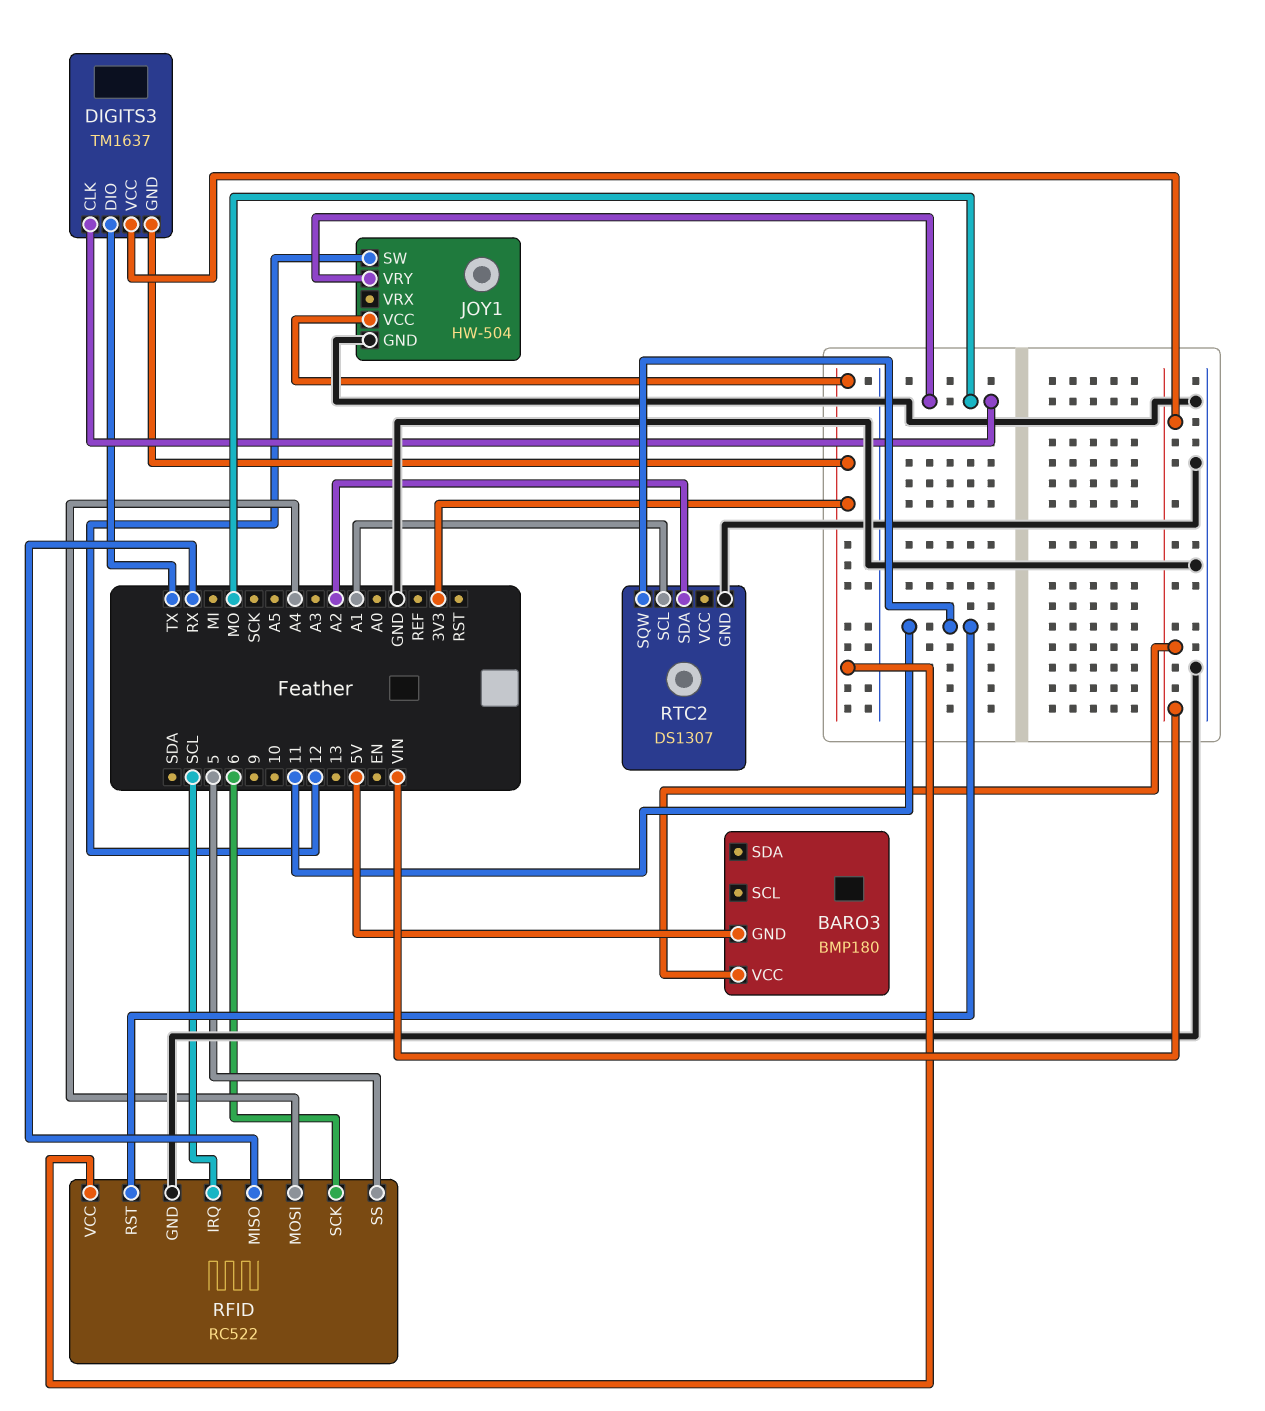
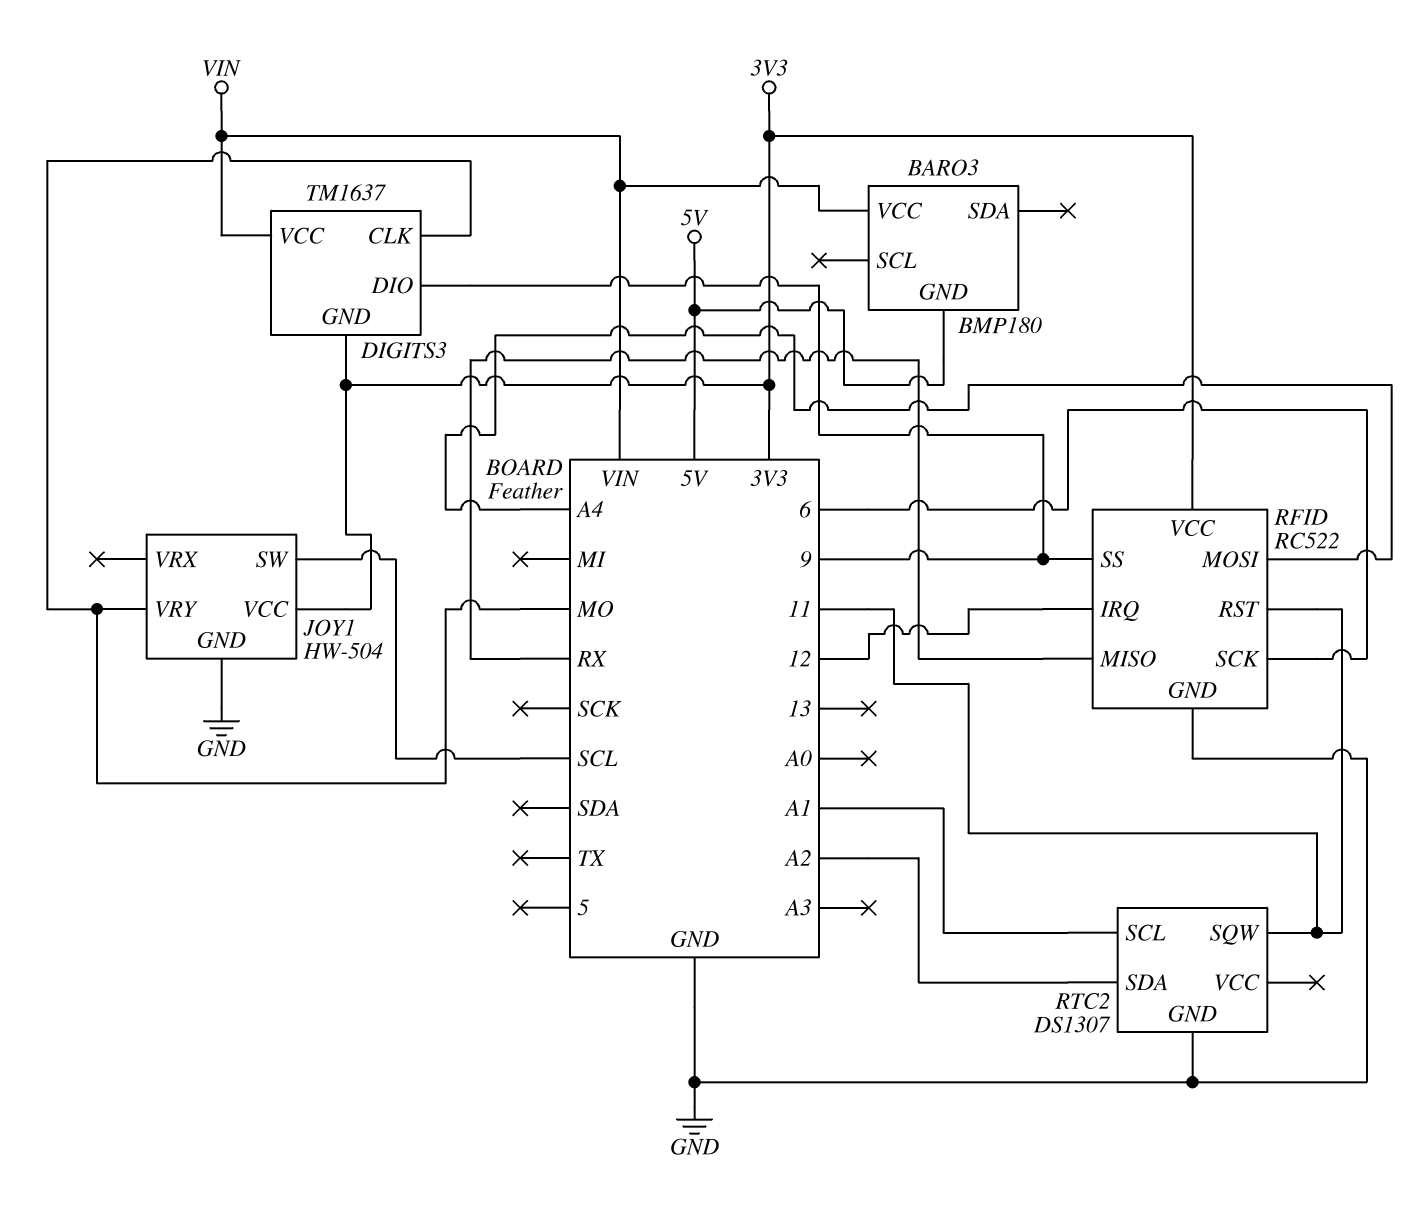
DIGITS3 pin DIO: TX -> 9
JOY1 pin SW: 12 -> SCL
RFID pin IRQ: SCL -> 12
RFID pin SS: 5 -> 9

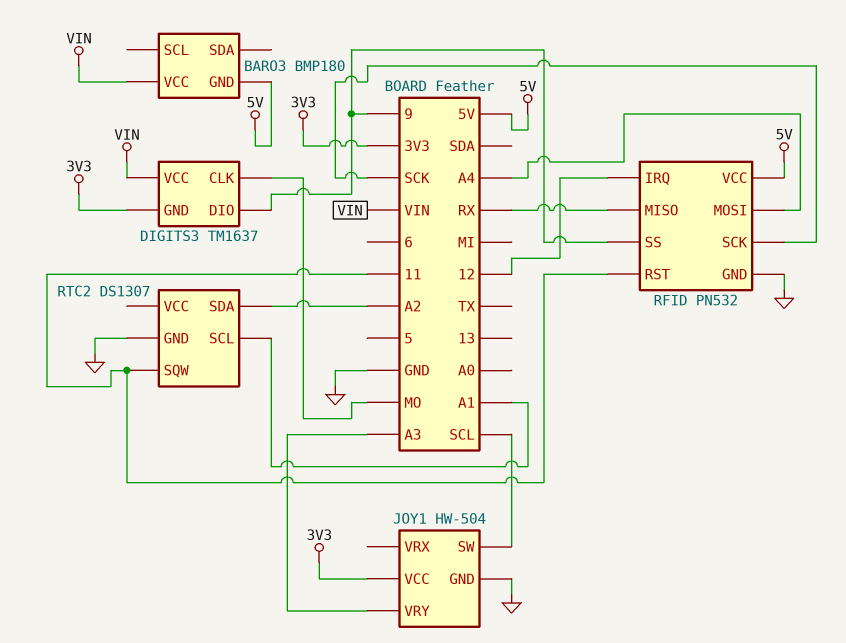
JOY1 pin VRY: MO -> A3
RFID: RC522 -> PN532
RFID pin SCK: 6 -> SCK
RFID pin VCC: 3V3 -> 5V

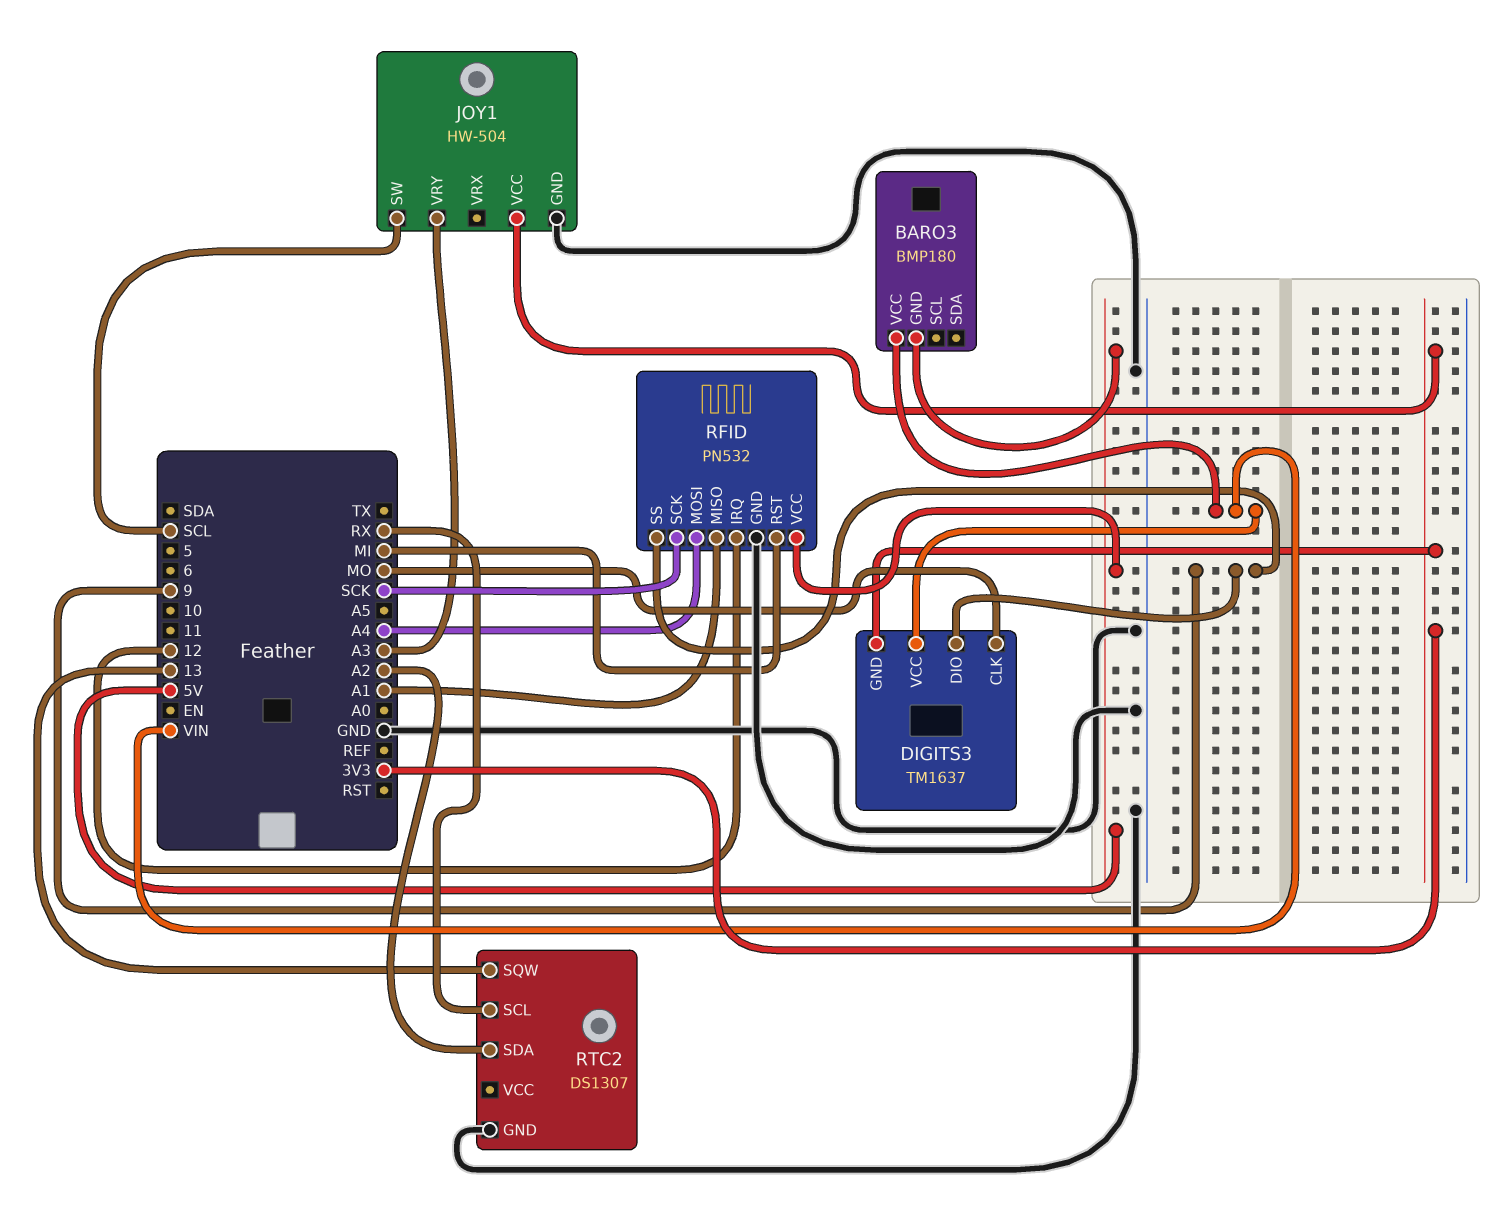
RFID pin MISO: RX -> A1
RFID pin RST: 11 -> MI
RTC2 pin SCL: A1 -> RX
RTC2 pin SQW: 11 -> 13

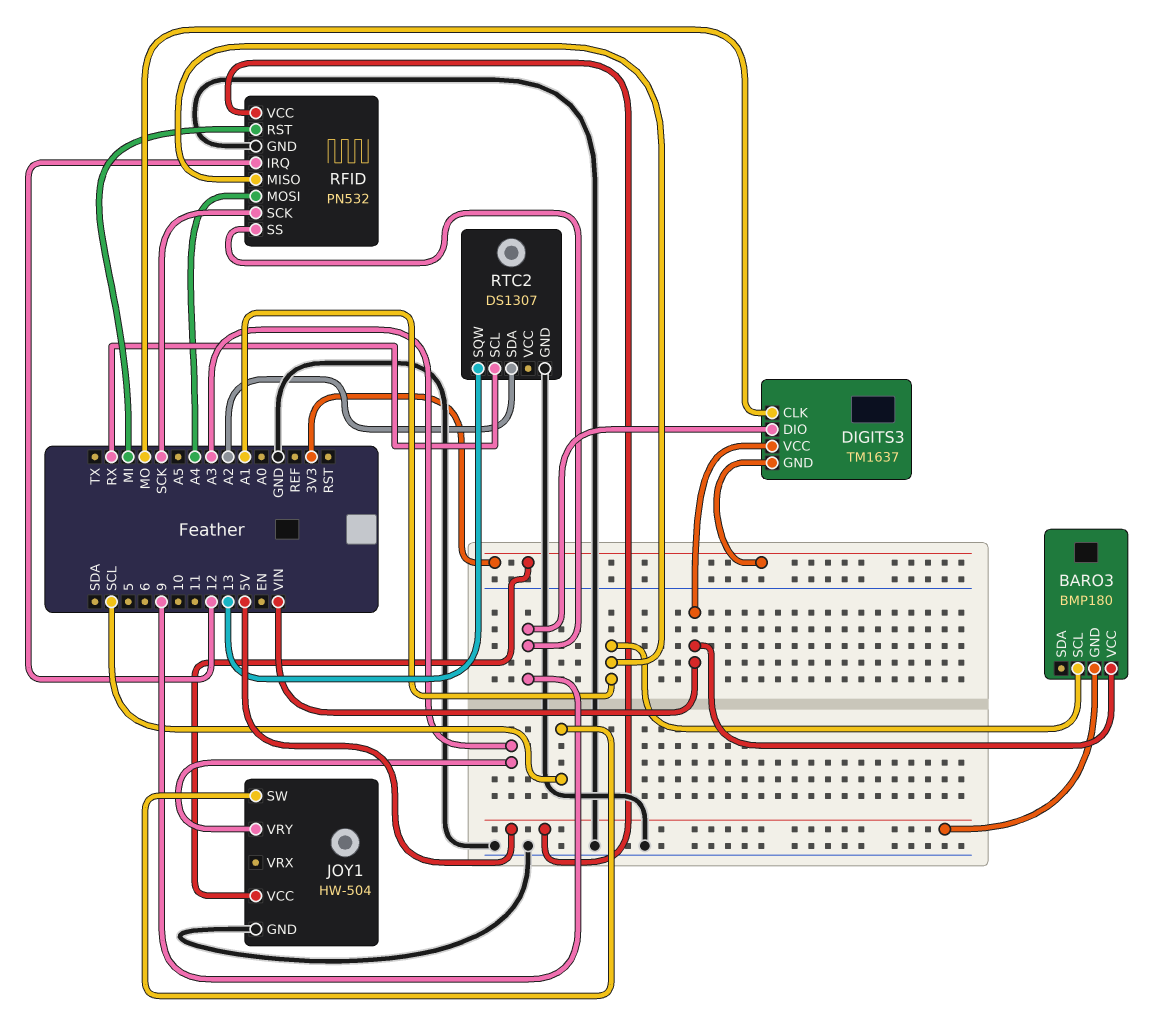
BARO3 pin SCL: none -> A1

